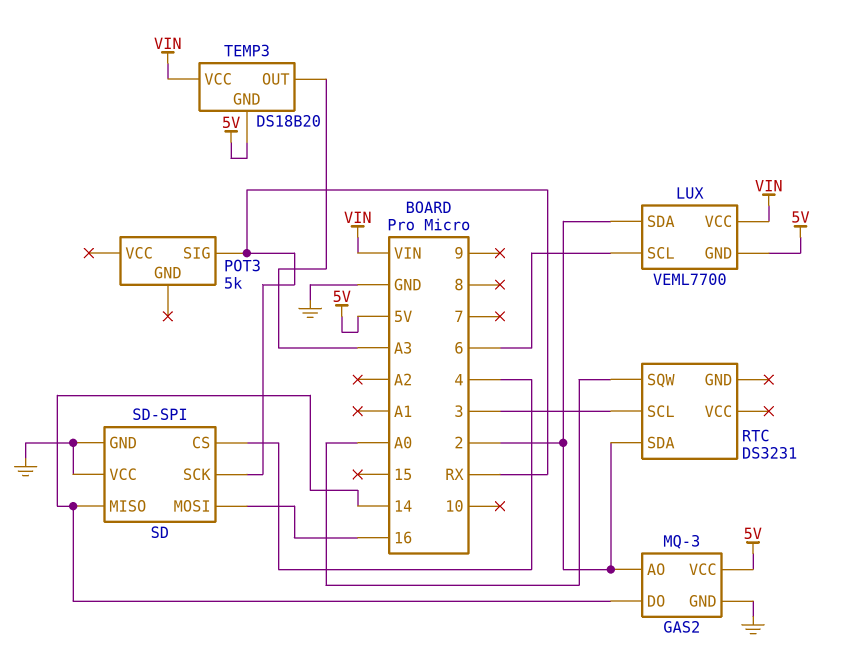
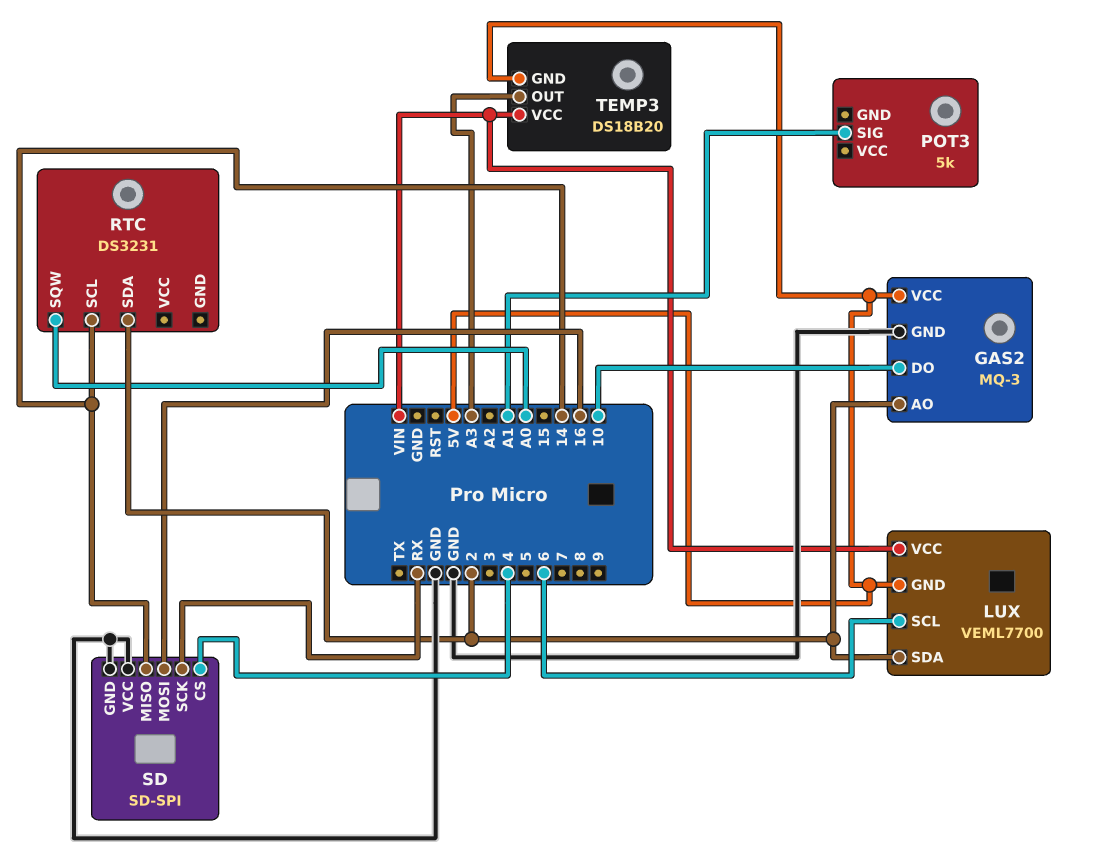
GAS2 pin DO: 14 -> 10
POT3 pin SIG: RX -> A1
RTC pin SCL: 3 -> 14

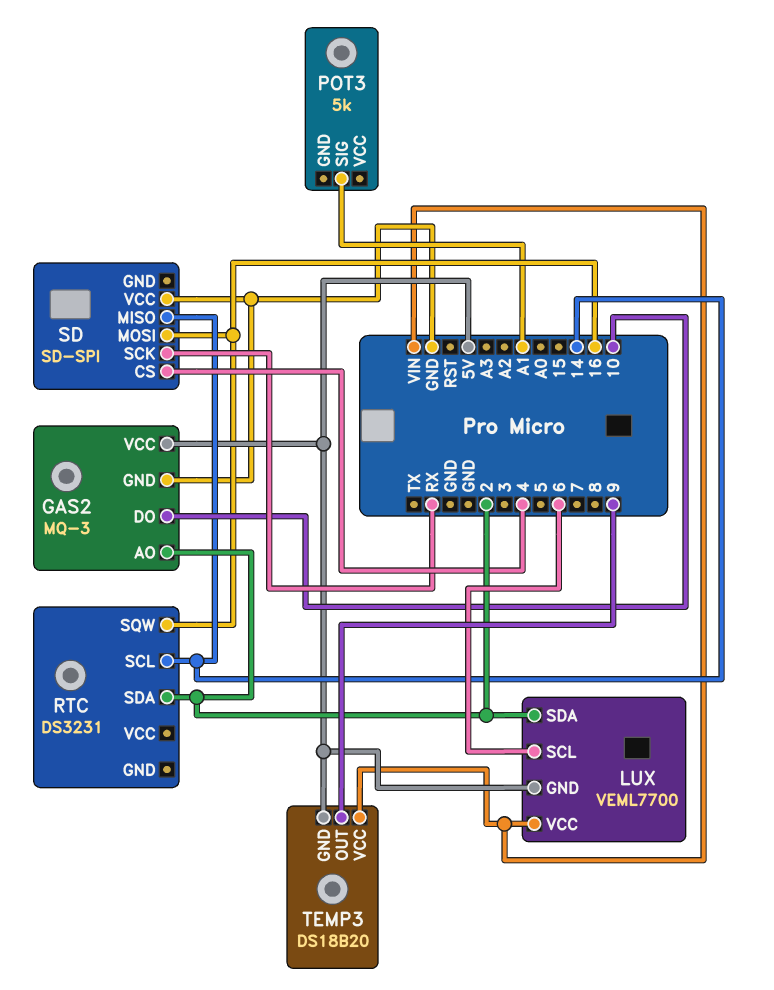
RTC pin SQW: A0 -> 16
SD pin GND: GND -> none
TEMP3 pin OUT: A3 -> 9

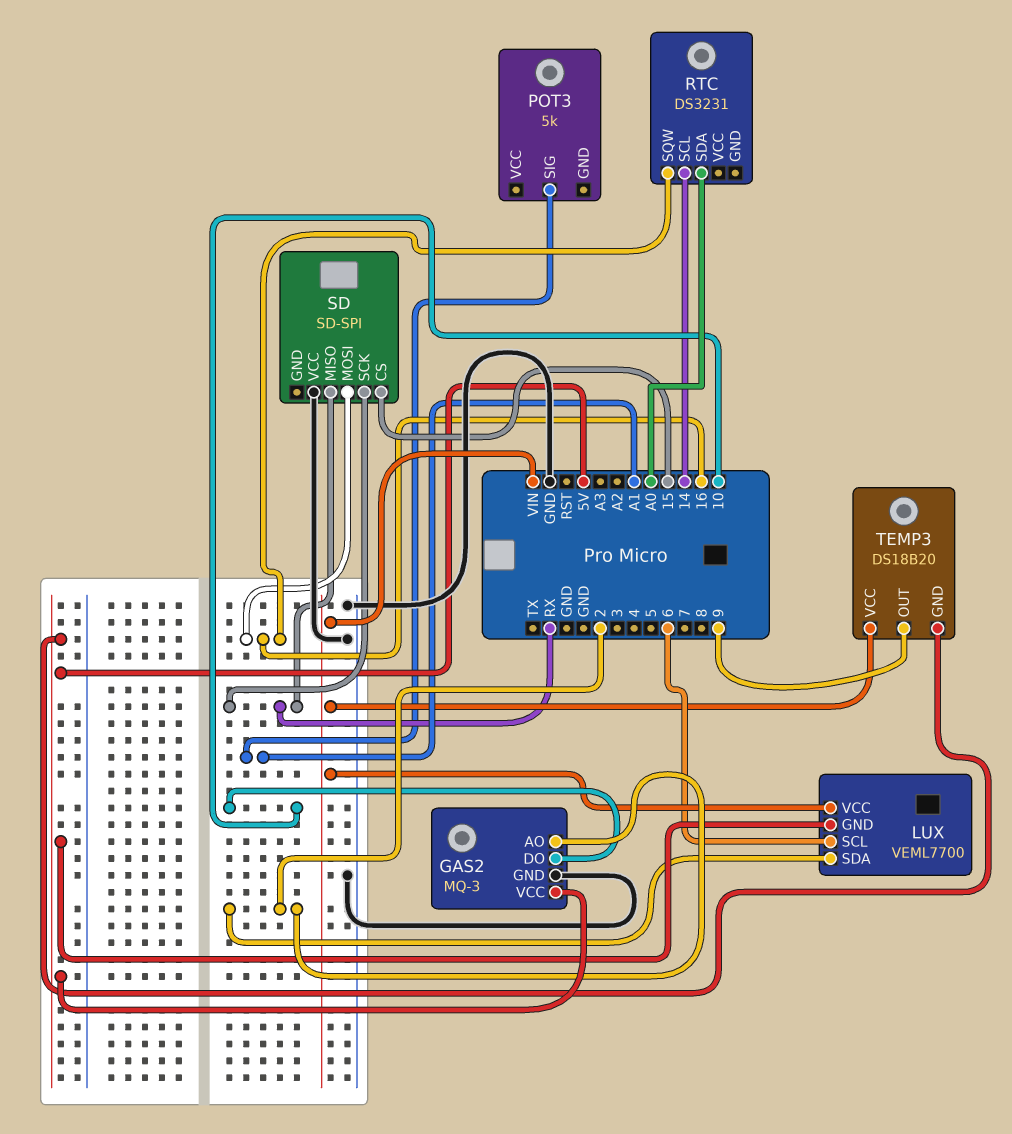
RTC pin SDA: 2 -> A0
SD pin CS: 4 -> 15
SD pin MISO: 14 -> RX

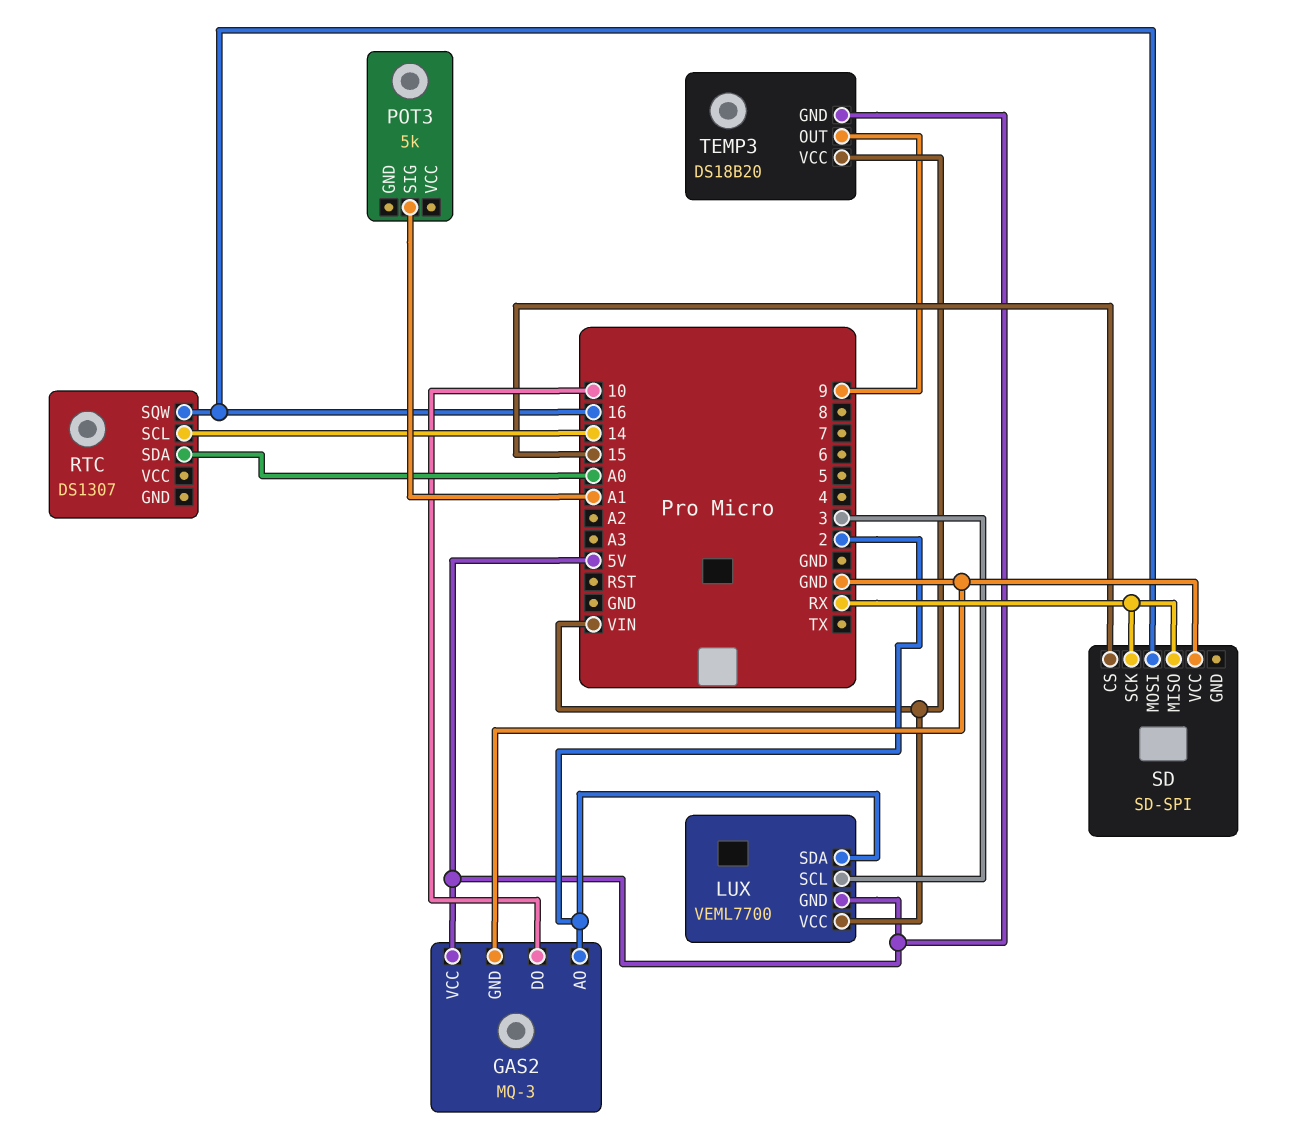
LUX pin SCL: 6 -> 3
RTC: DS3231 -> DS1307

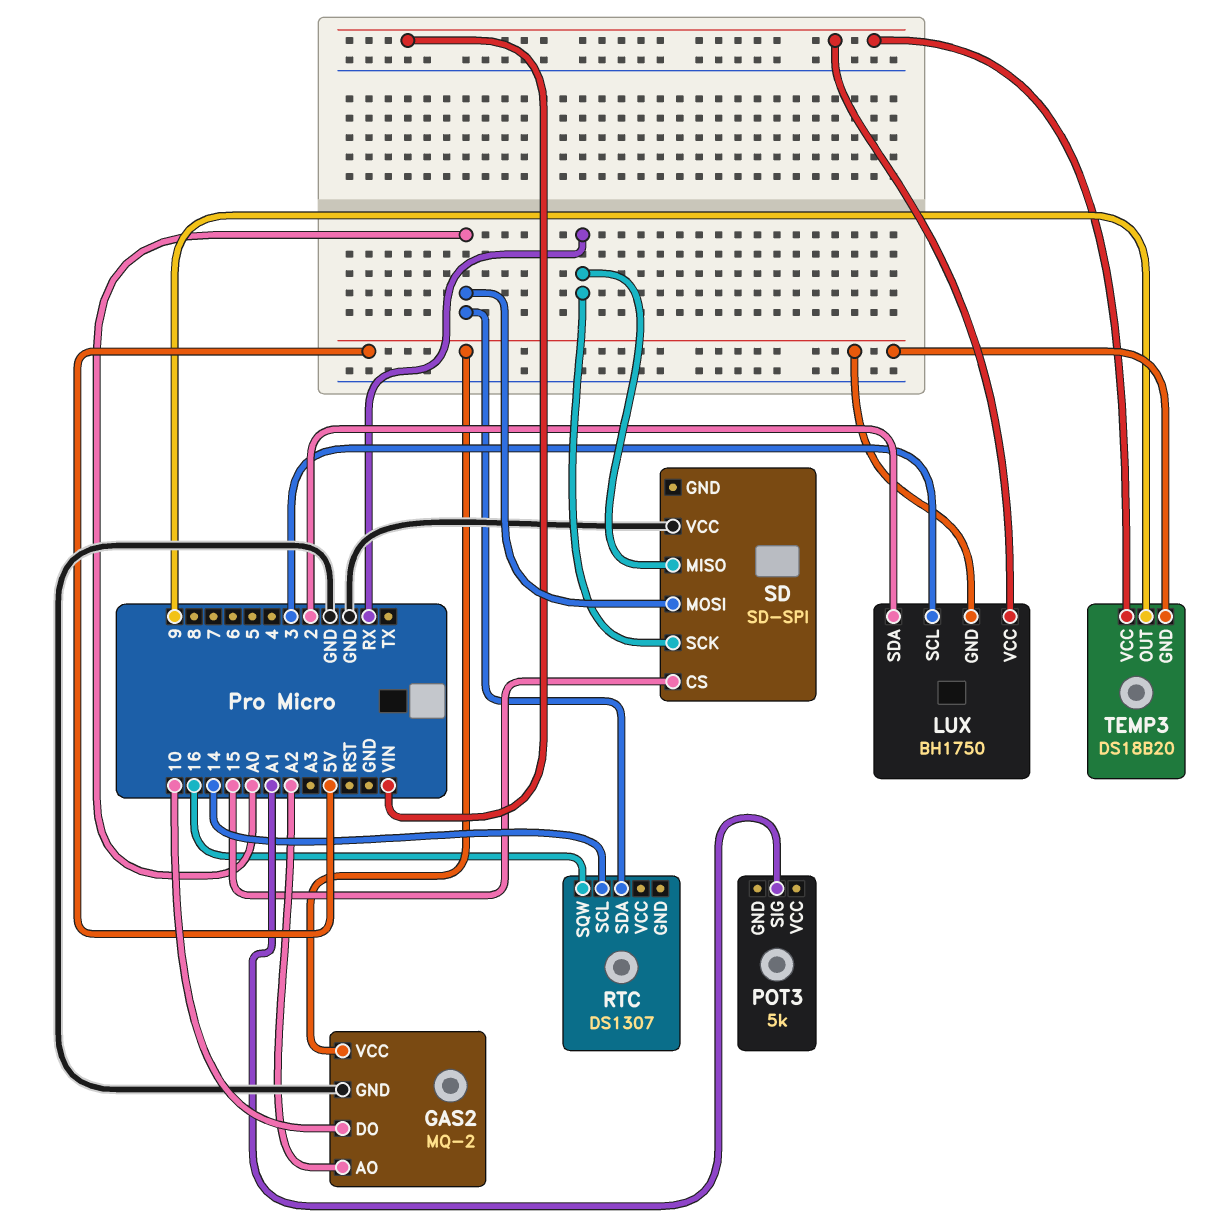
GAS2: MQ-3 -> MQ-2
GAS2 pin AO: 2 -> A2
LUX: VEML7700 -> BH1750
SD pin MOSI: 16 -> A0

